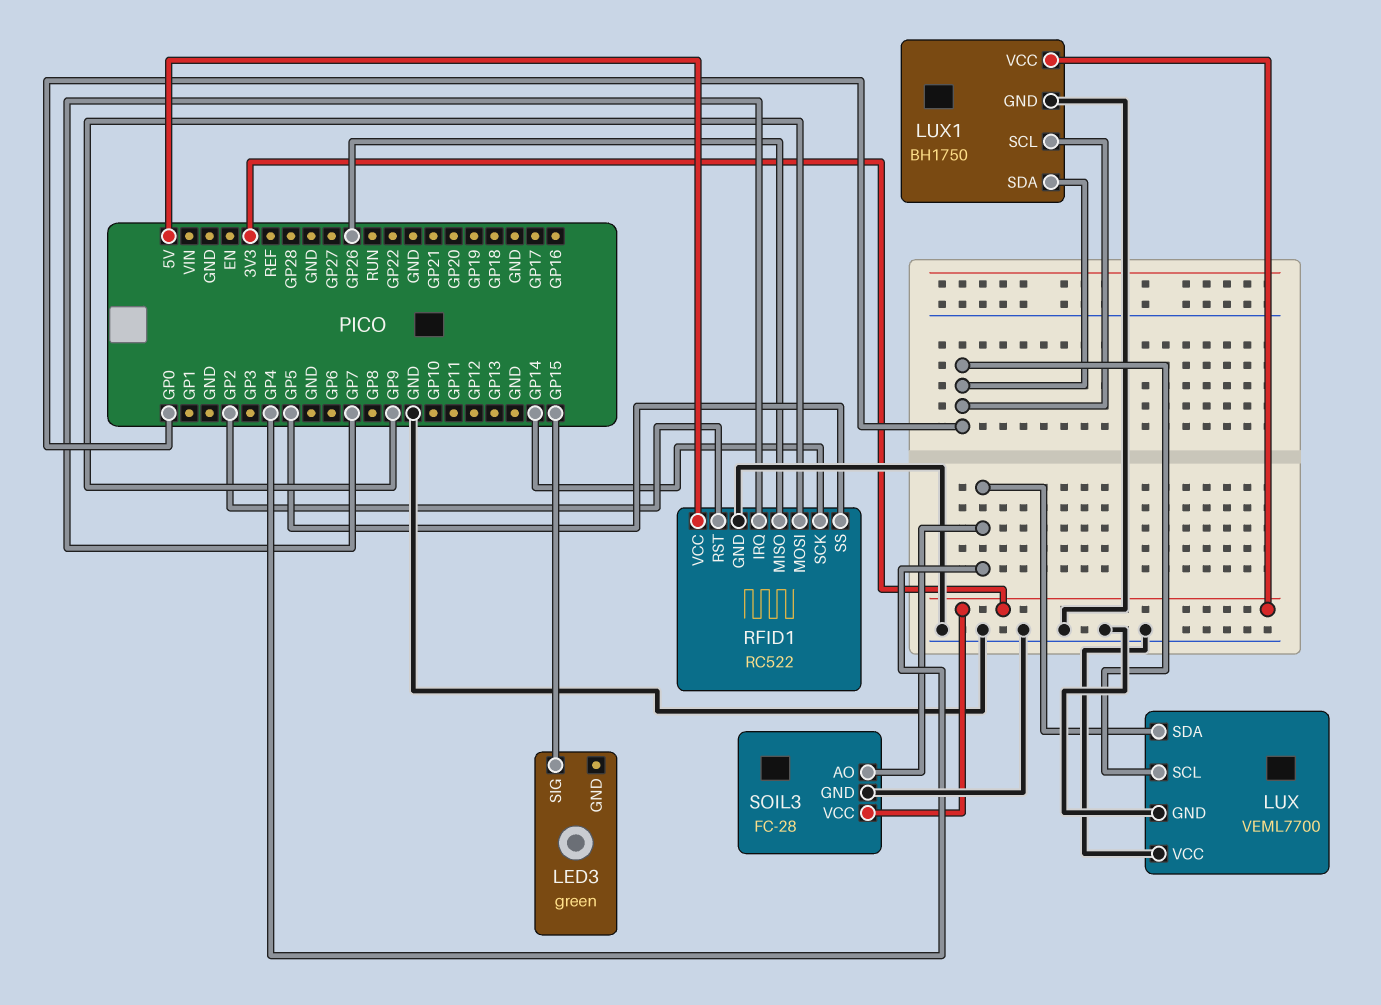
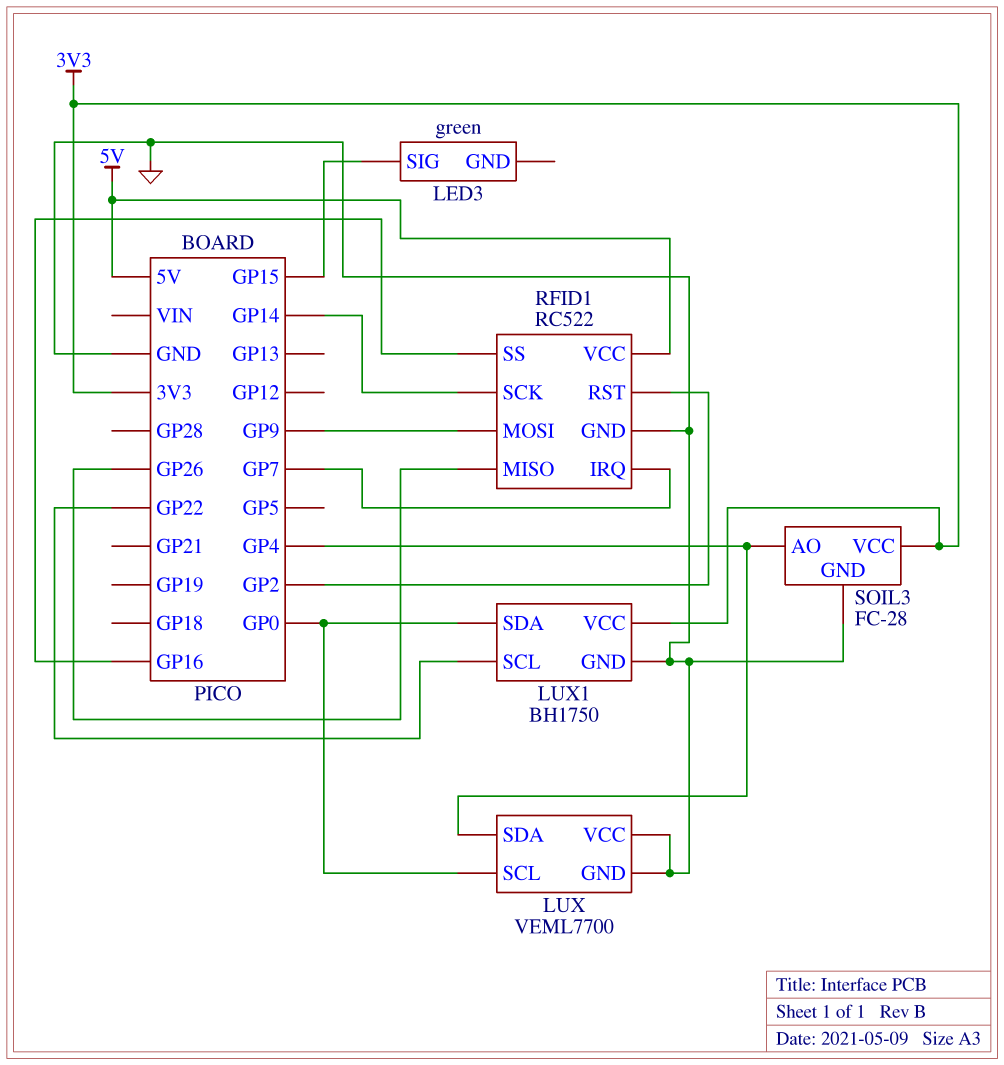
LUX1 pin SCL: GP0 -> GP22
RFID1 pin SS: GP5 -> GP16

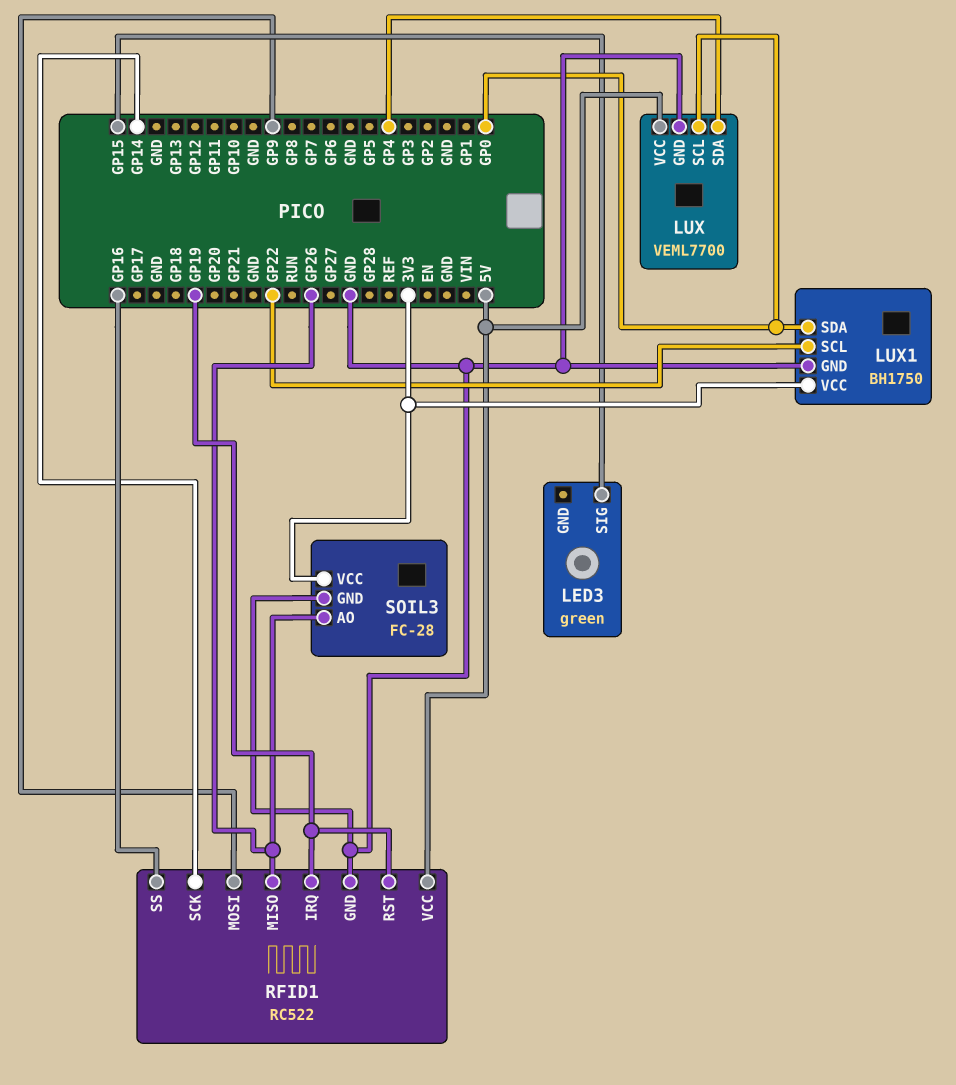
LUX pin VCC: GND -> 5V
RFID1 pin IRQ: GP7 -> GP19
RFID1 pin RST: GP2 -> GP19
SOIL3 pin AO: GP4 -> GP26

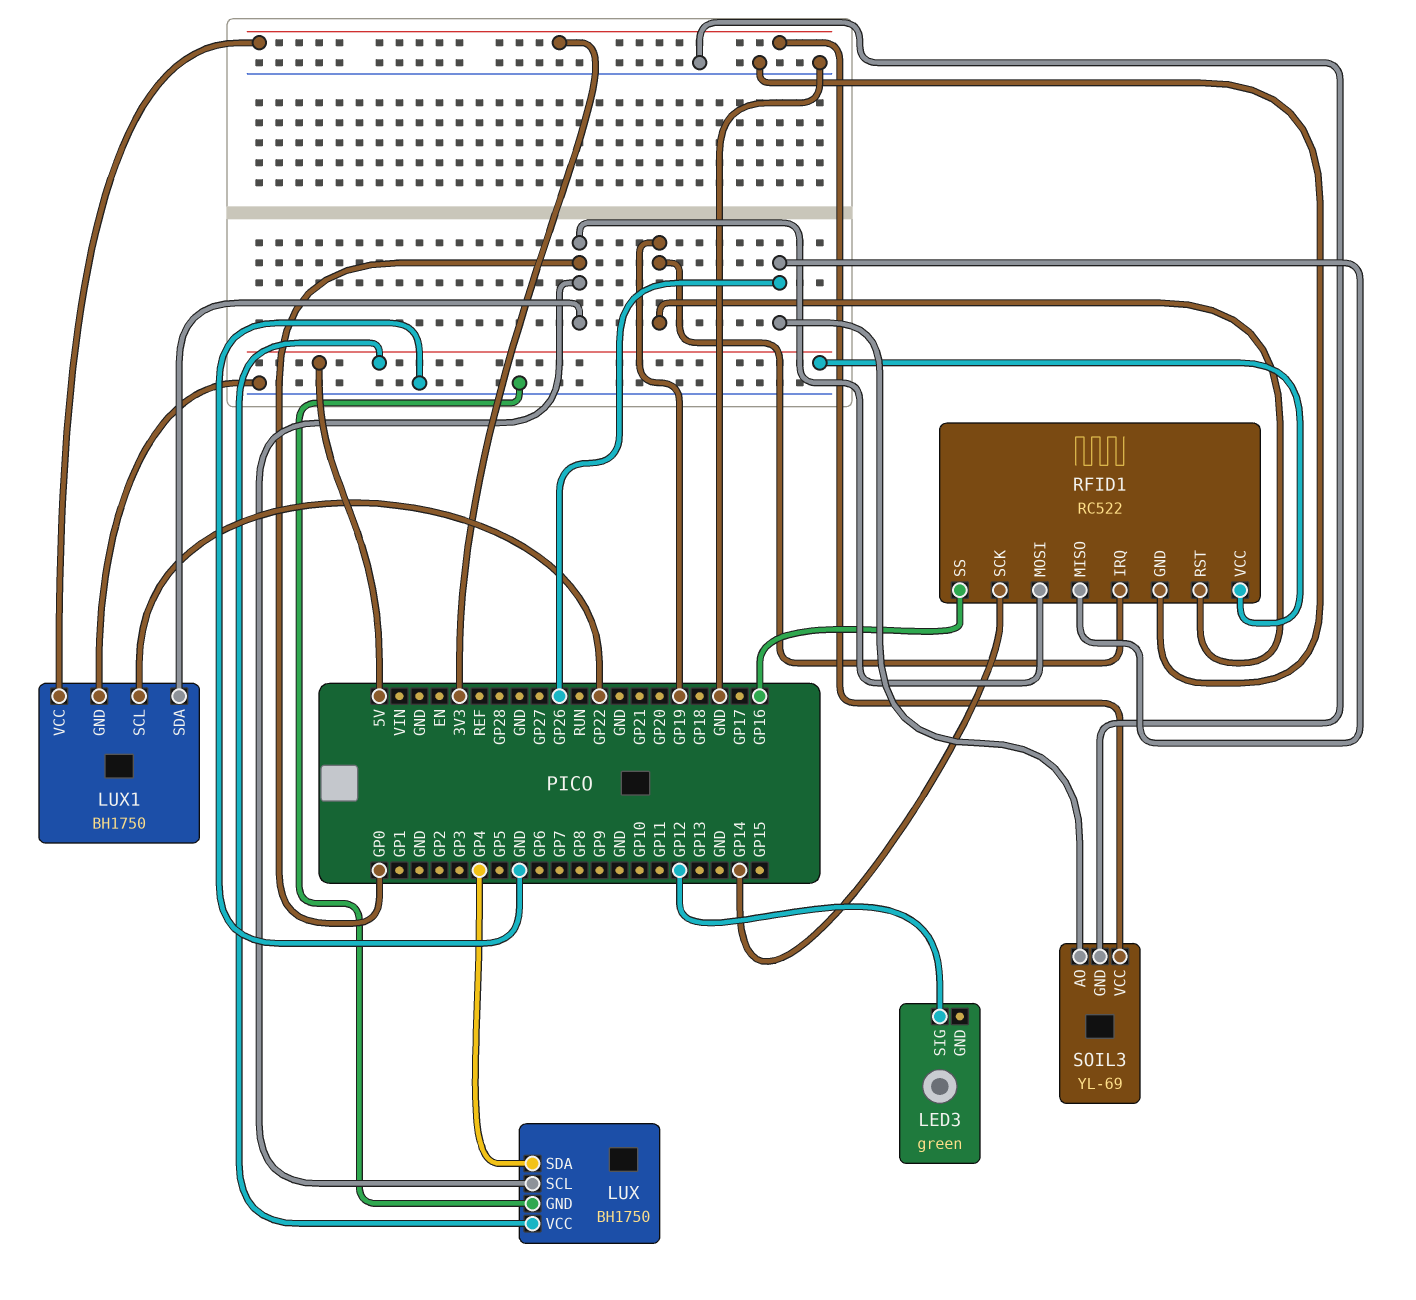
LED3 pin SIG: GP15 -> GP12
LUX: VEML7700 -> BH1750
RFID1 pin MOSI: GP9 -> GP0
SOIL3: FC-28 -> YL-69

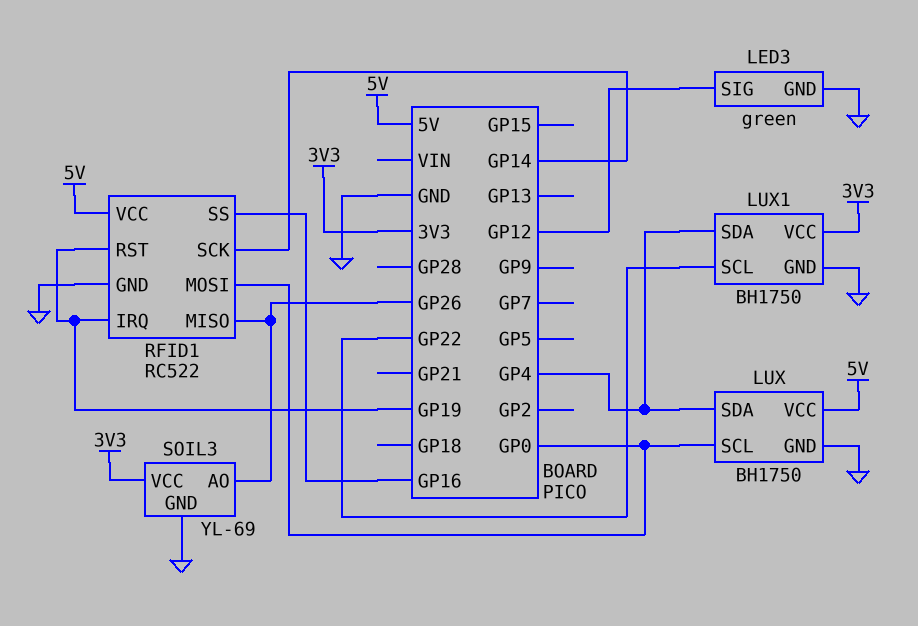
LED3 pin GND: none -> GND
LUX1 pin SDA: GP0 -> GP4

